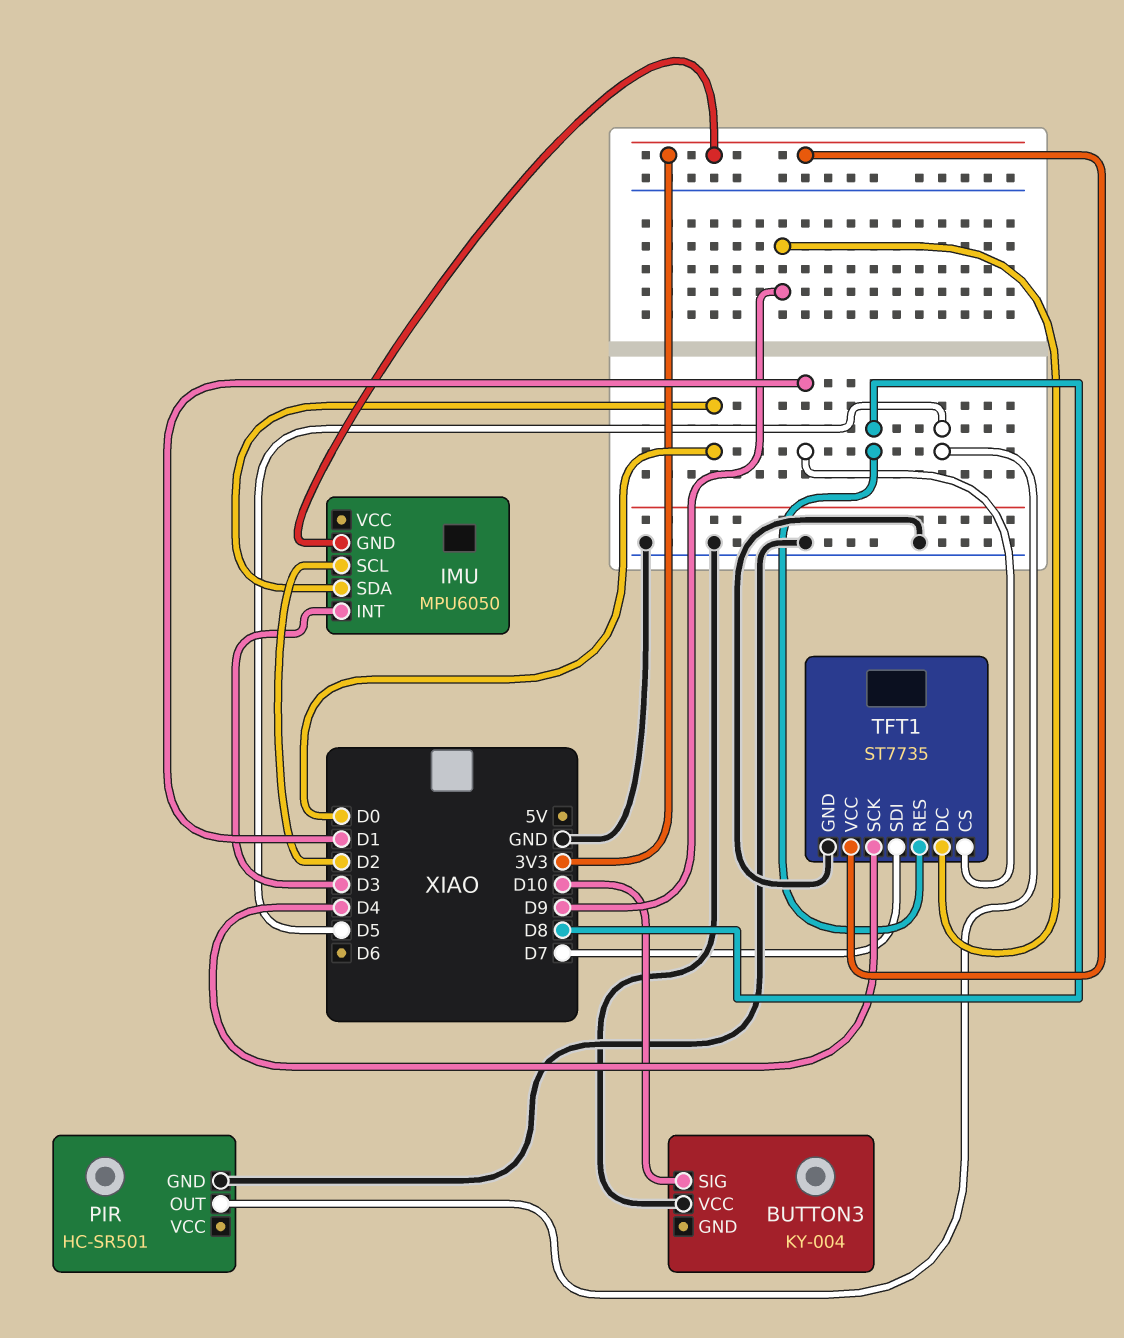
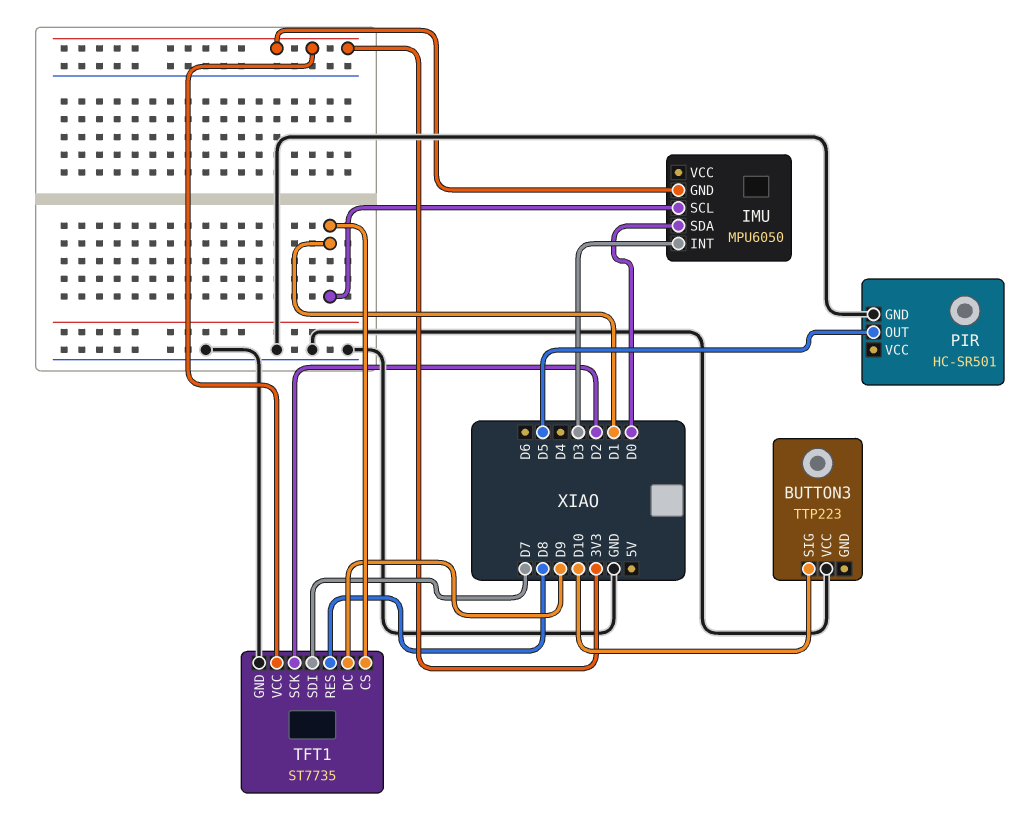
BUTTON3: KY-004 -> TTP223
IMU pin SCL: D2 -> D1
TFT1 pin SCK: D4 -> D2

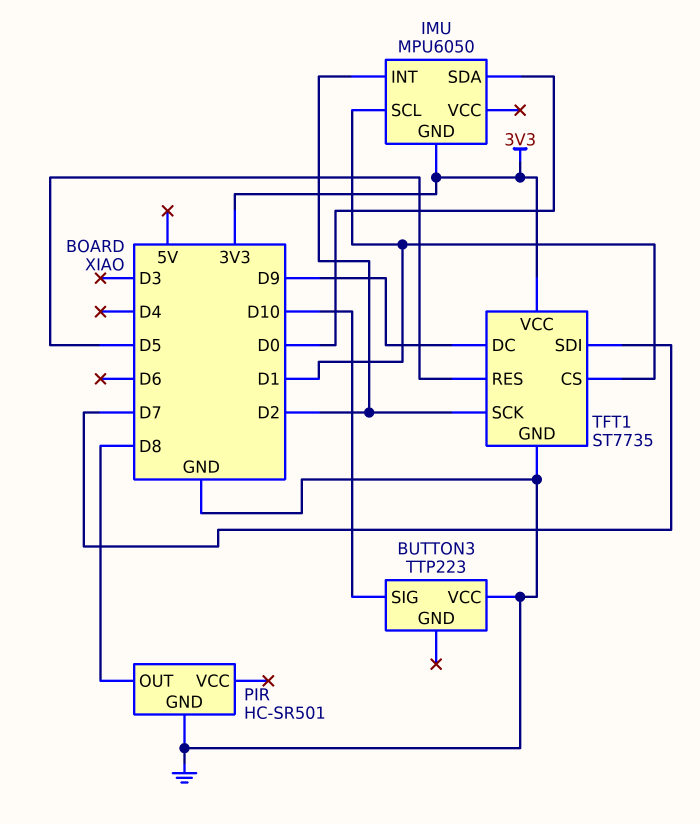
IMU pin INT: D3 -> D2
PIR pin OUT: D5 -> D8
TFT1 pin RES: D8 -> D5

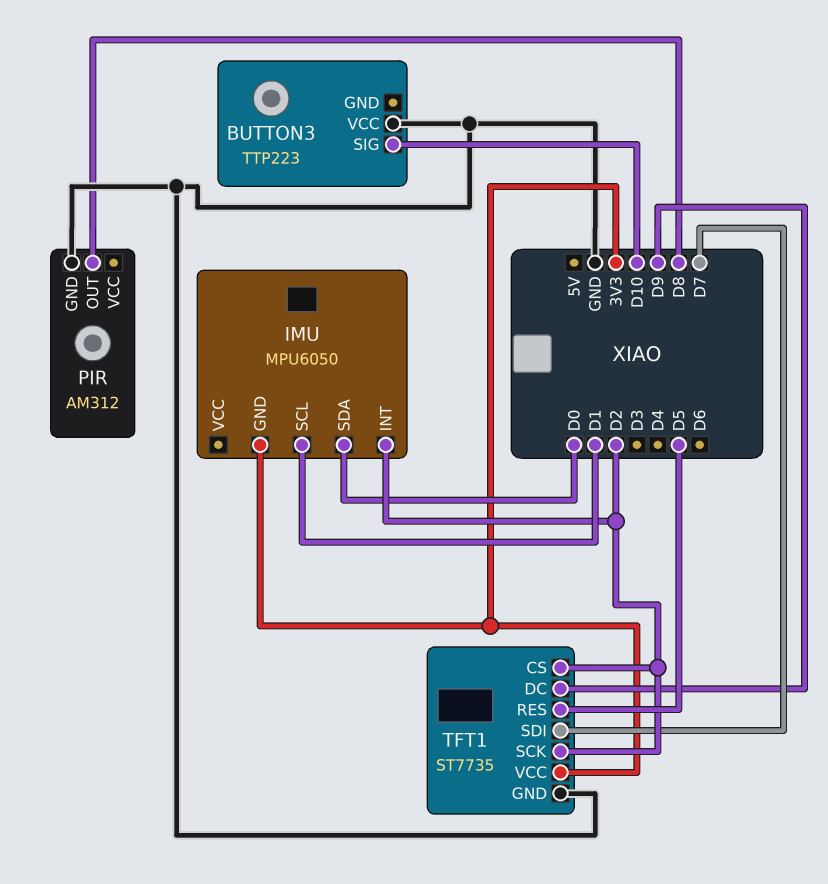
PIR: HC-SR501 -> AM312
TFT1 pin CS: D1 -> D2

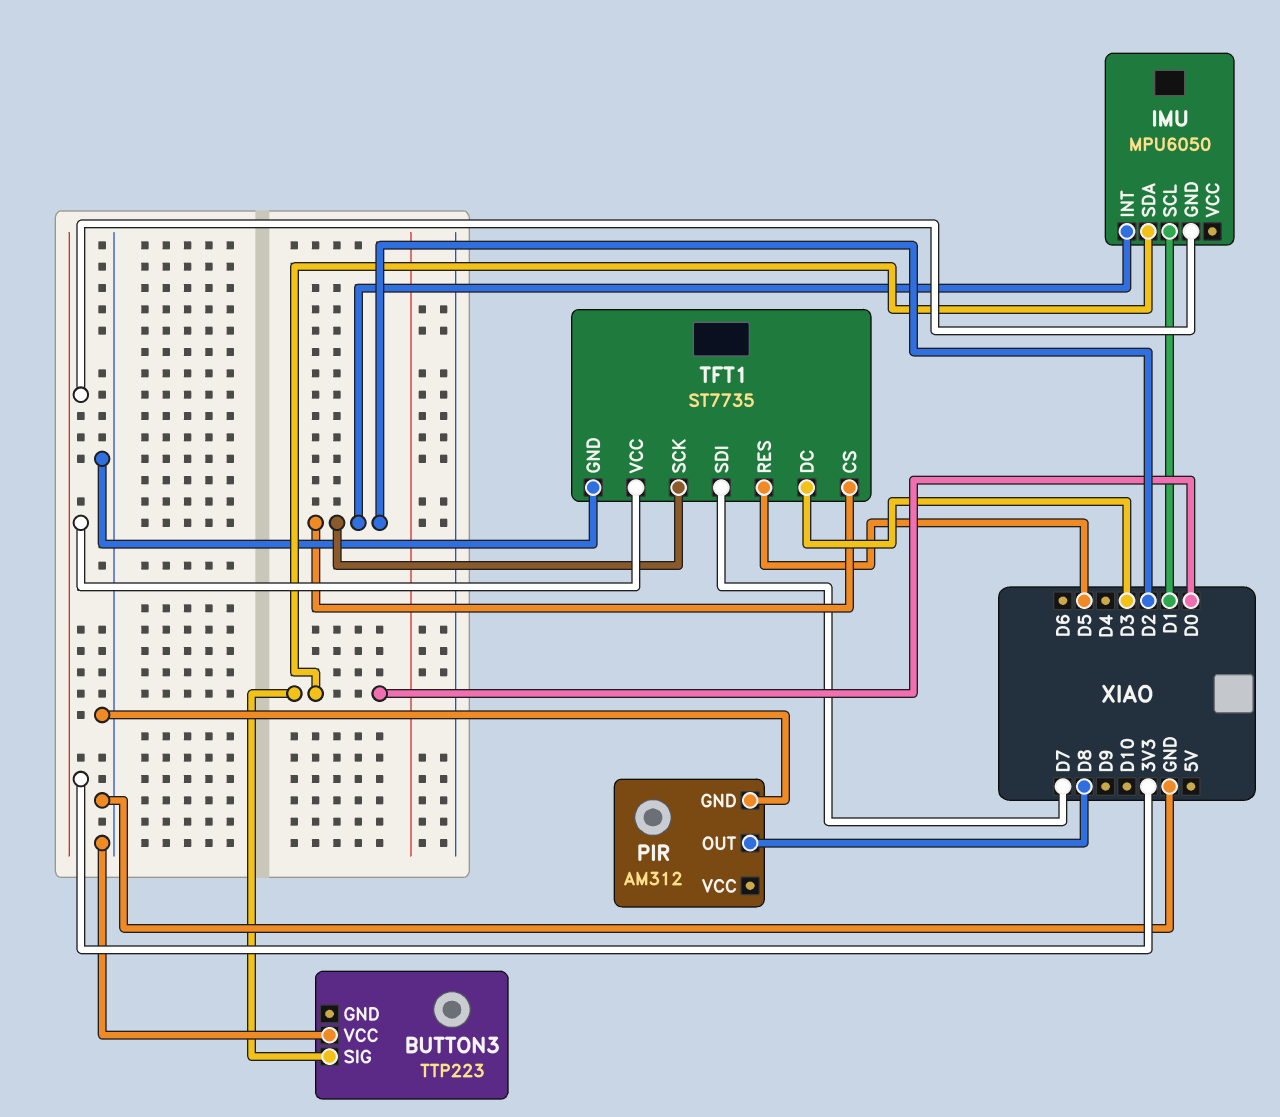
BUTTON3 pin SIG: D10 -> D0
TFT1 pin DC: D9 -> D3

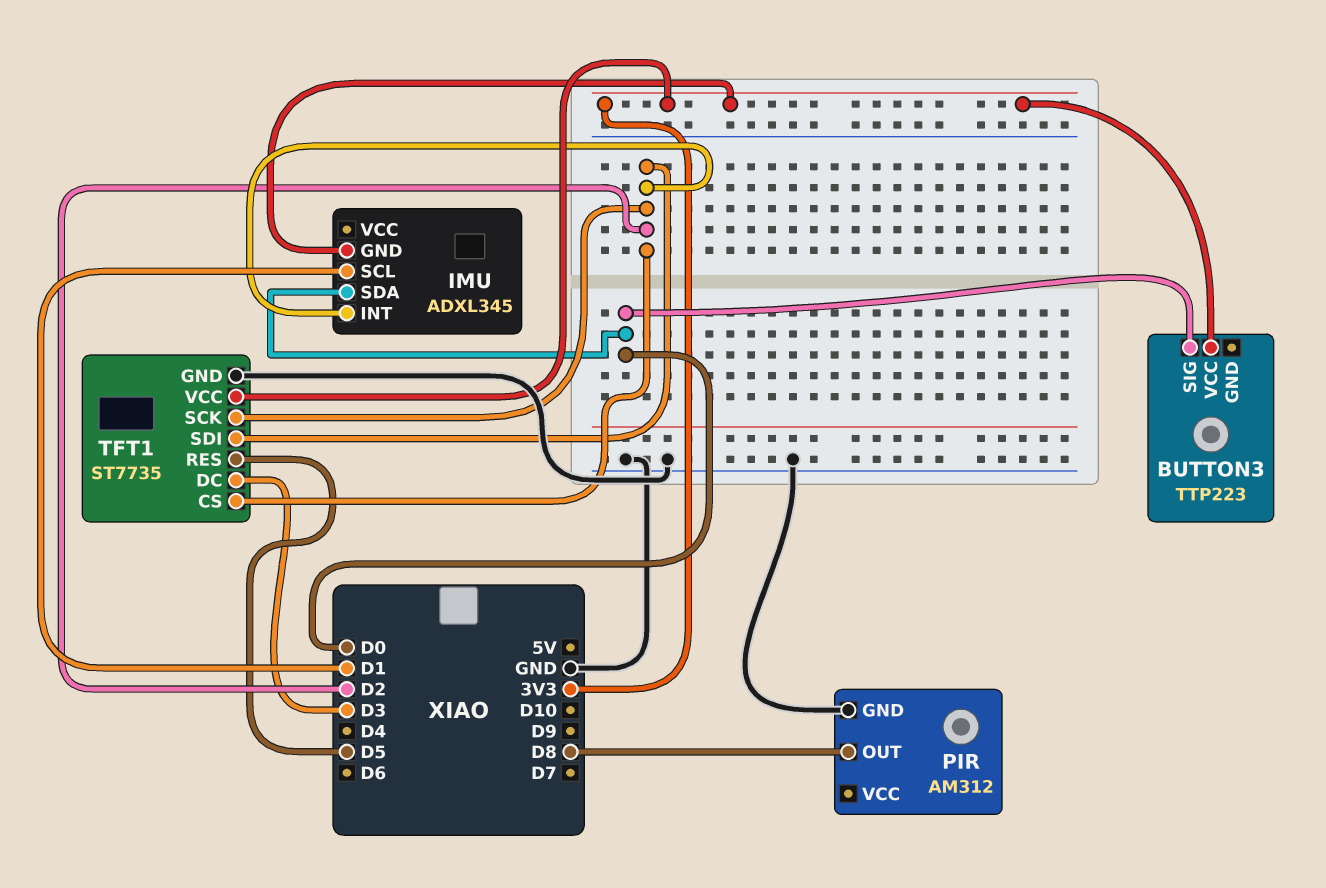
BUTTON3 pin VCC: GND -> 3V3
IMU: MPU6050 -> ADXL345
TFT1 pin SDI: D7 -> D2

